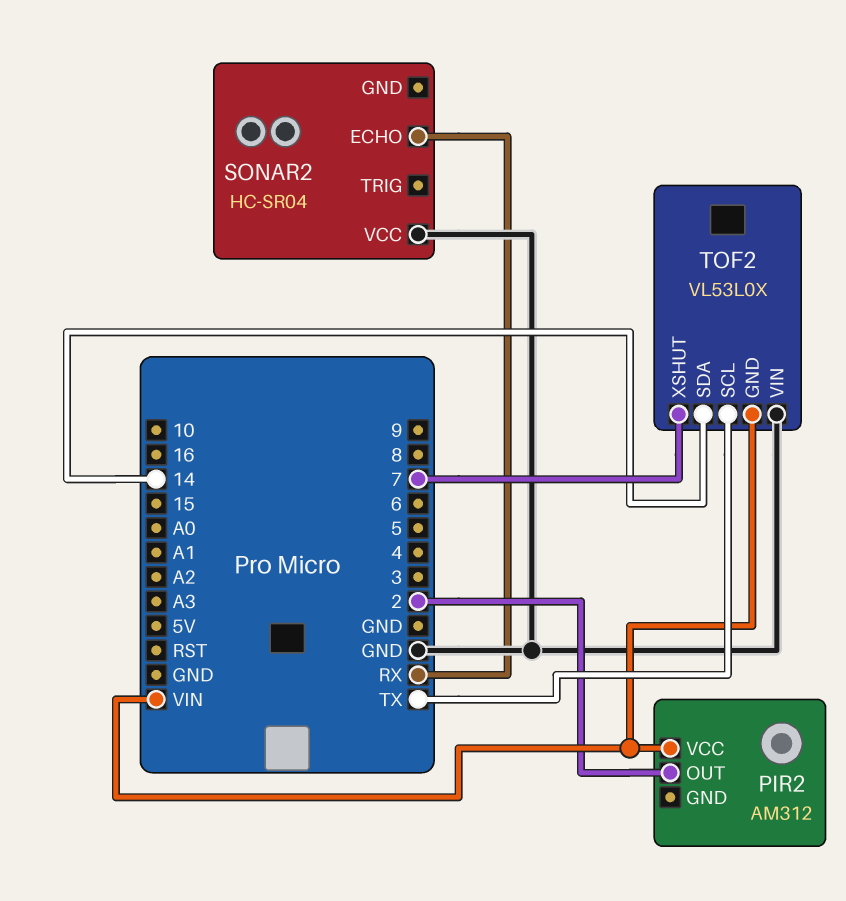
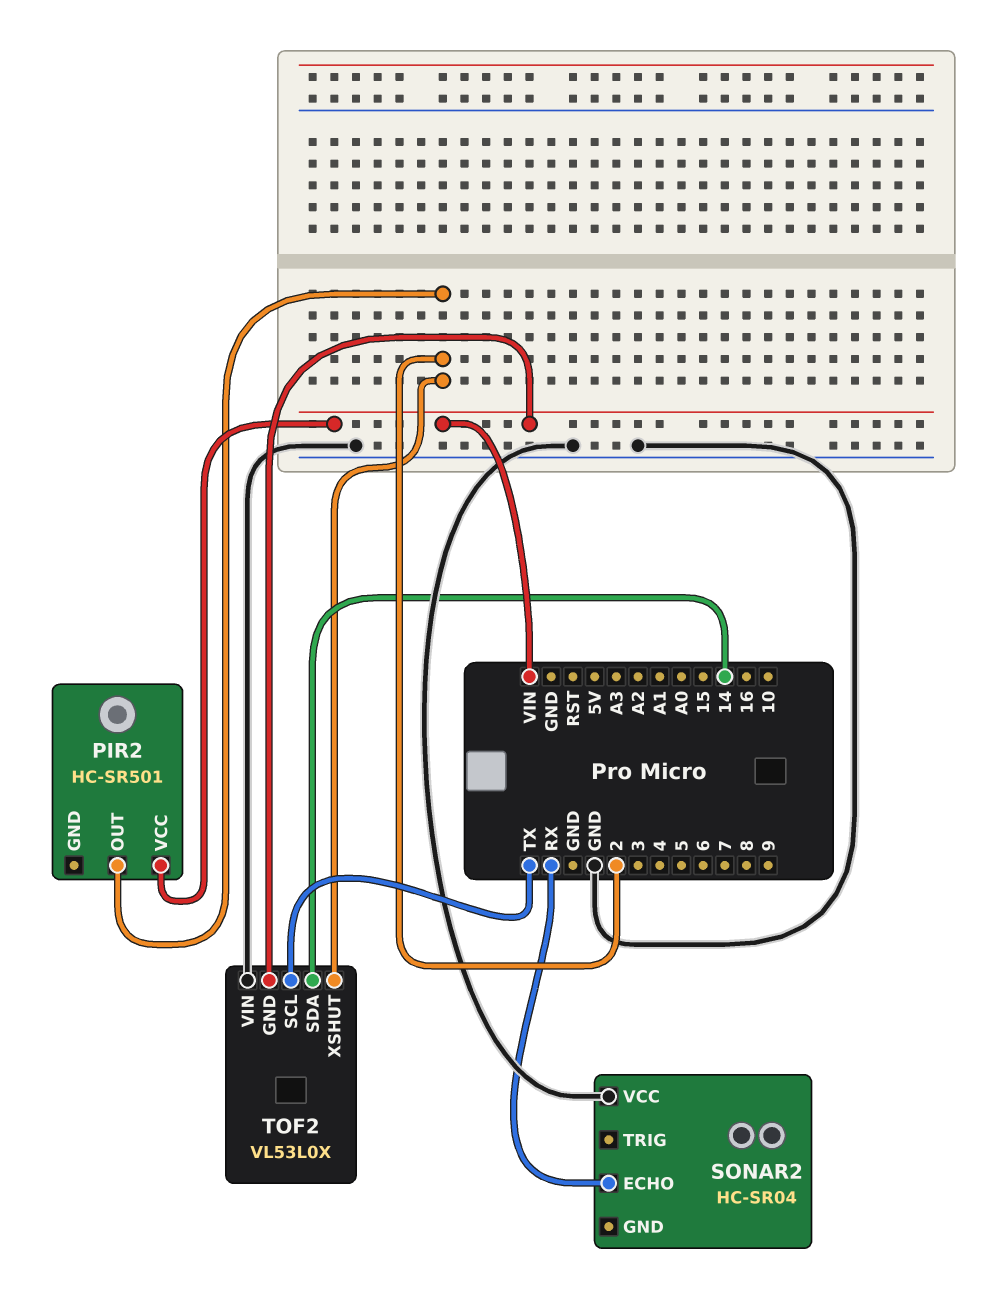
PIR2: AM312 -> HC-SR501
TOF2 pin XSHUT: 7 -> 2

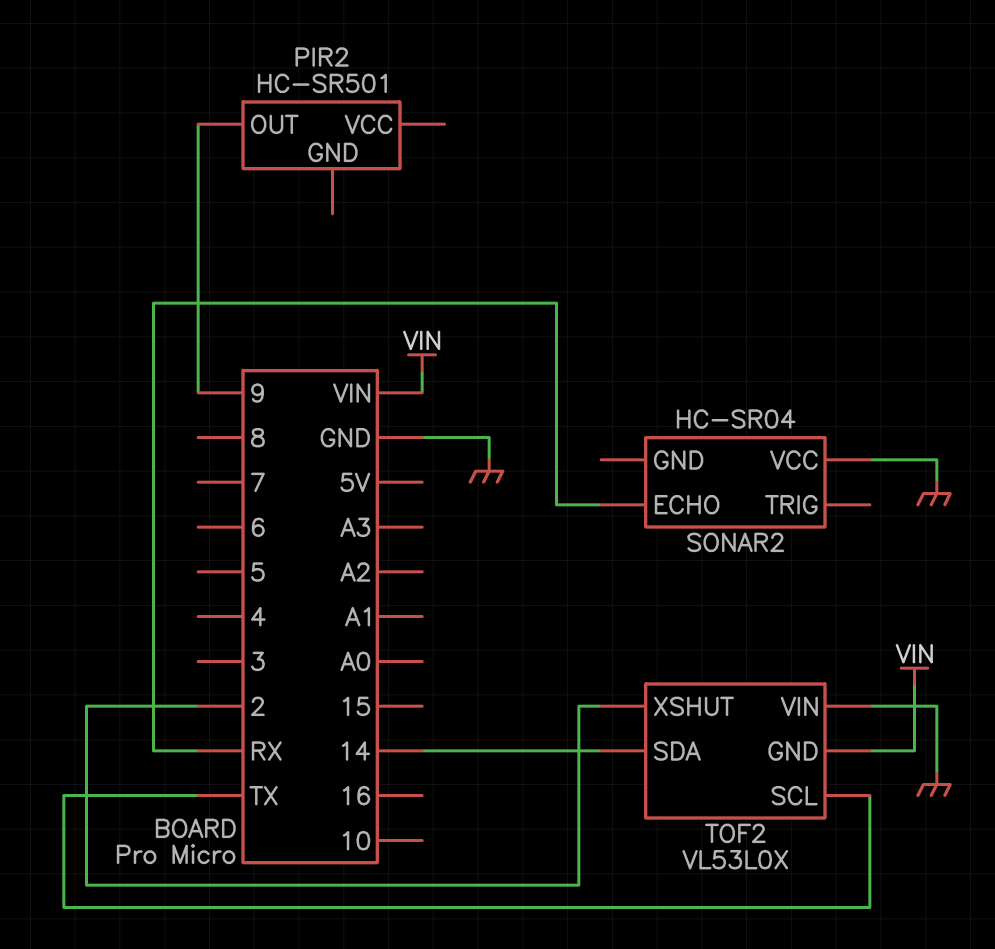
PIR2 pin OUT: 2 -> 9
PIR2 pin VCC: VIN -> none

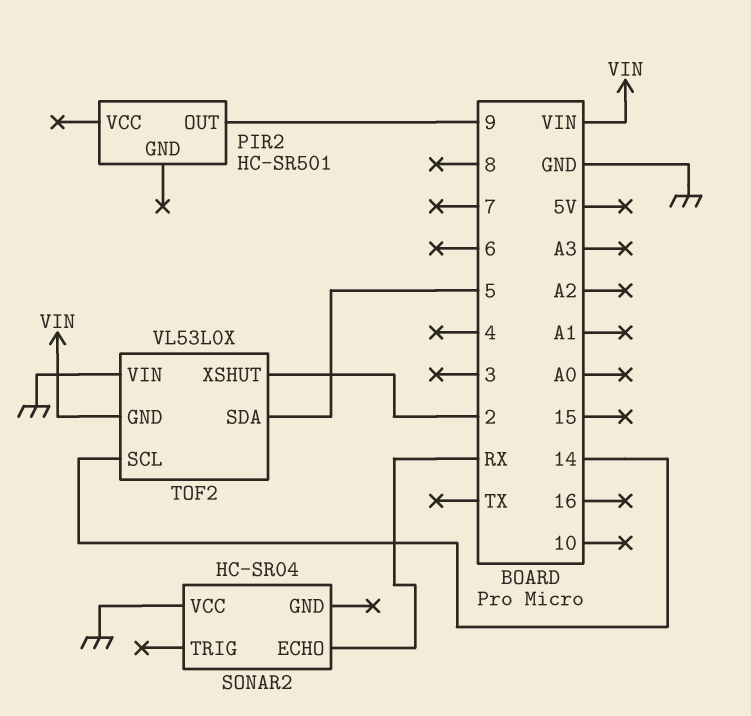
TOF2 pin SCL: TX -> 14
TOF2 pin SDA: 14 -> 5

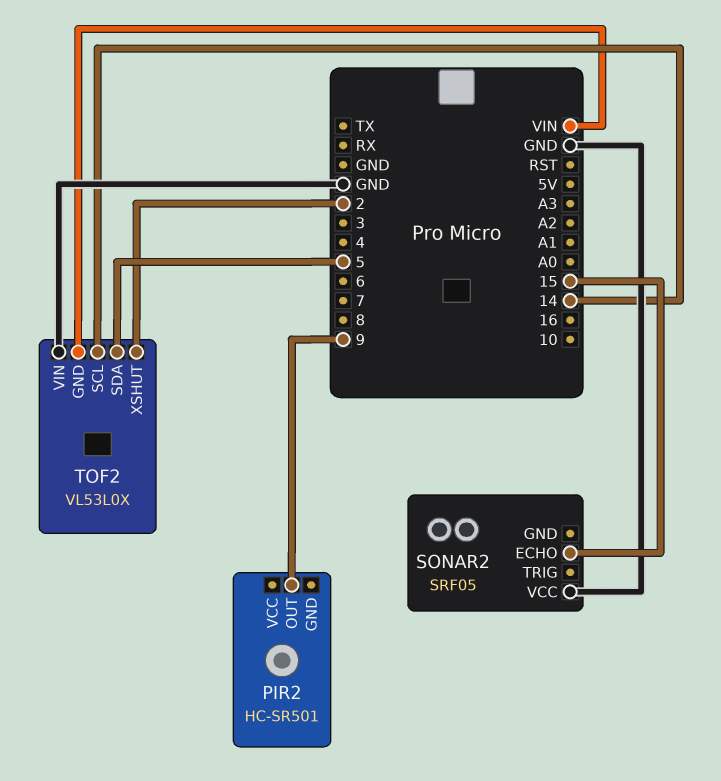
SONAR2: HC-SR04 -> SRF05
SONAR2 pin ECHO: RX -> 15

